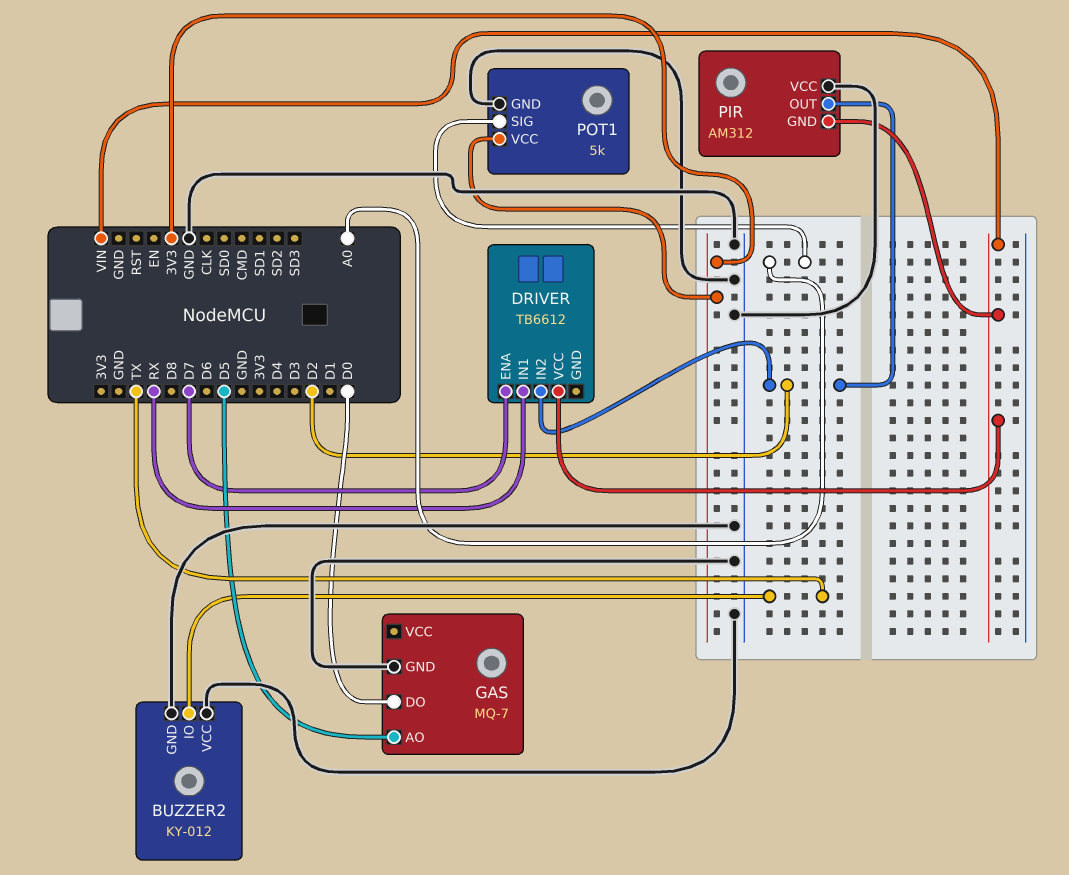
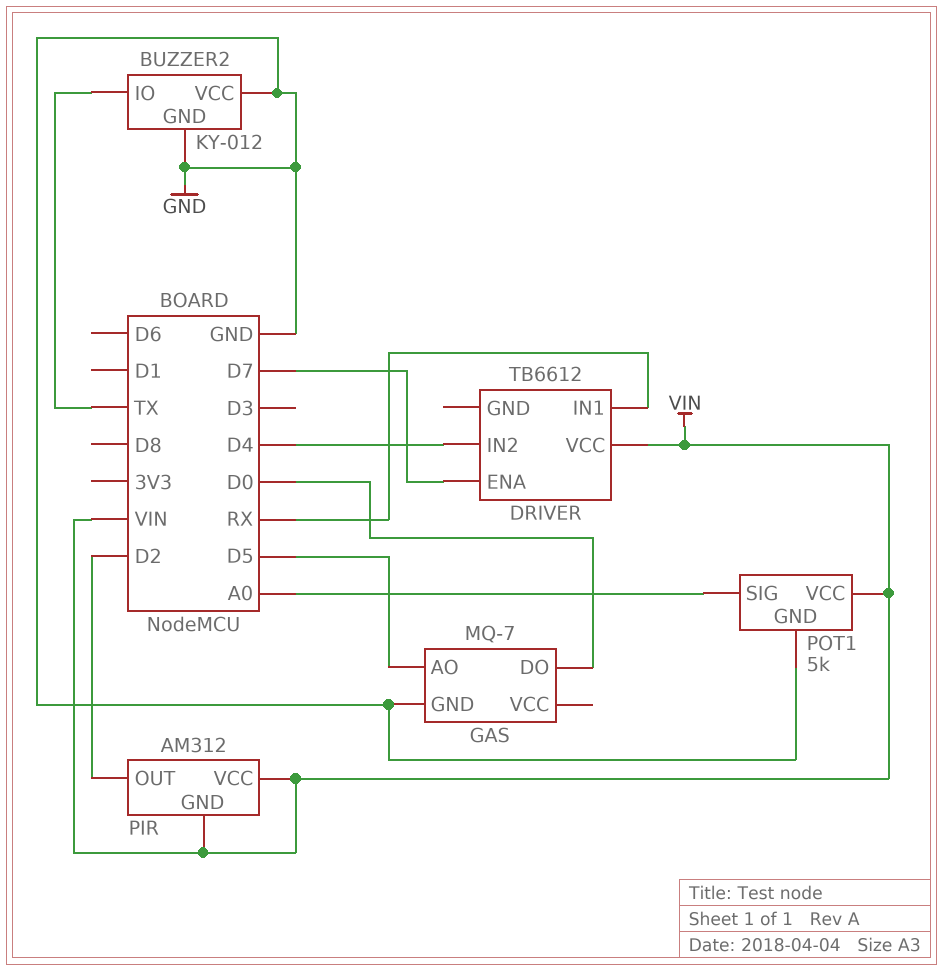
DRIVER pin IN2: D2 -> D4
PIR pin VCC: GND -> VIN
POT1 pin VCC: 3V3 -> VIN

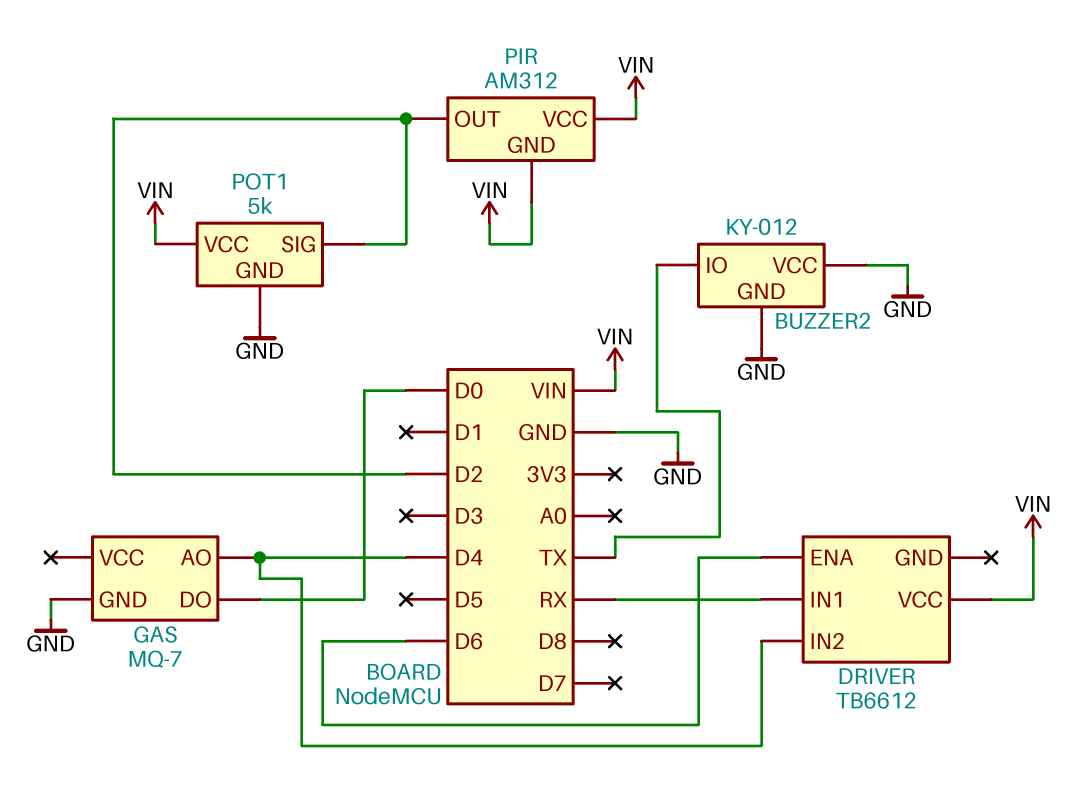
DRIVER pin ENA: D7 -> D6
GAS pin AO: D5 -> D4
POT1 pin SIG: A0 -> D2

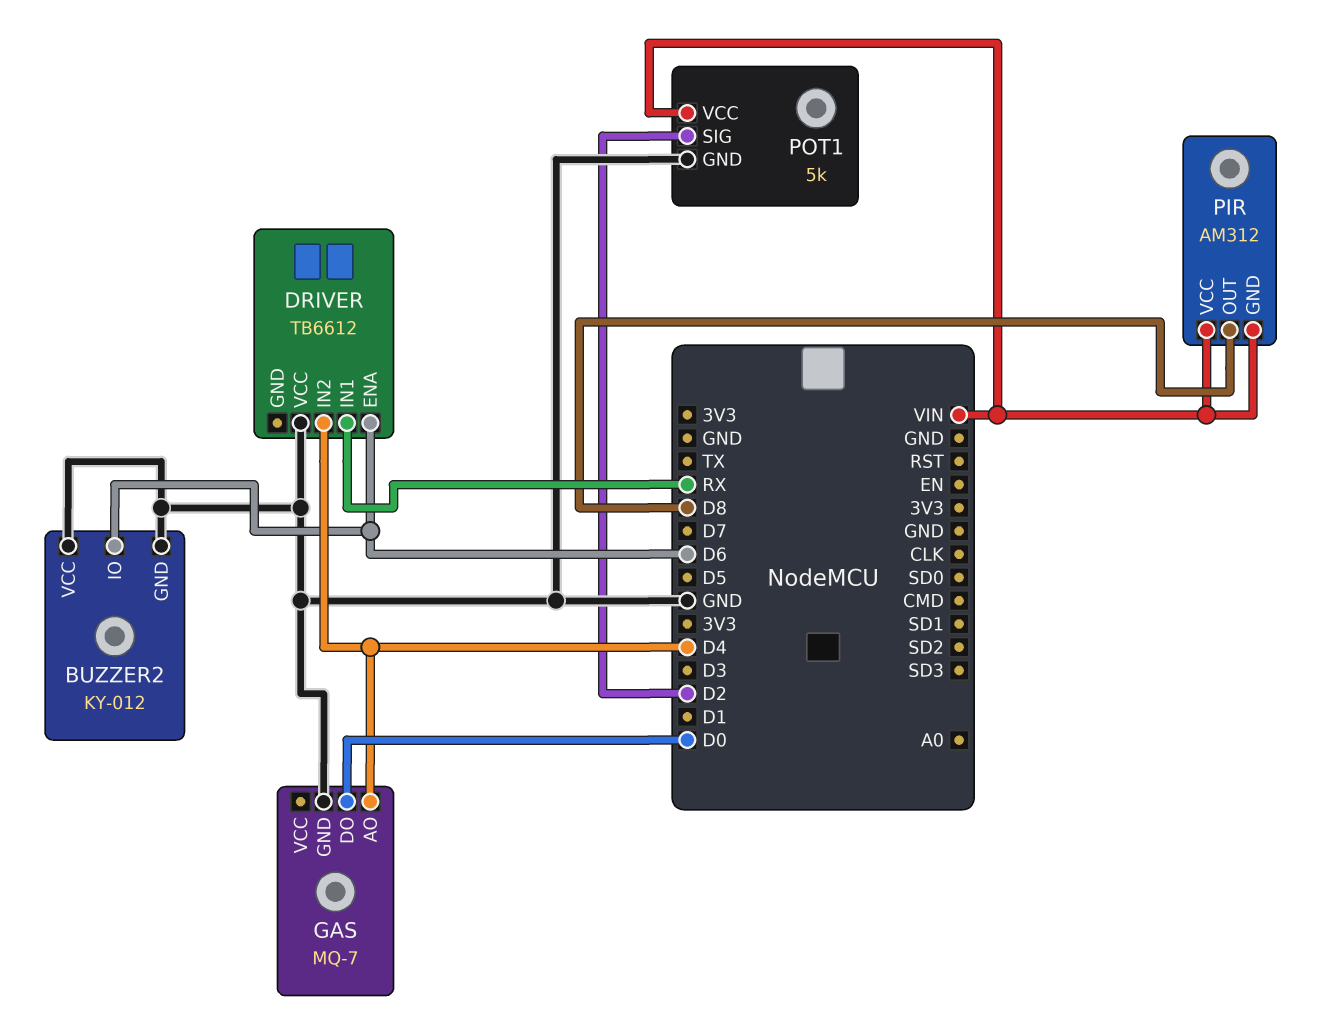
BUZZER2 pin IO: TX -> D6
DRIVER pin VCC: VIN -> GND
PIR pin OUT: D2 -> D8

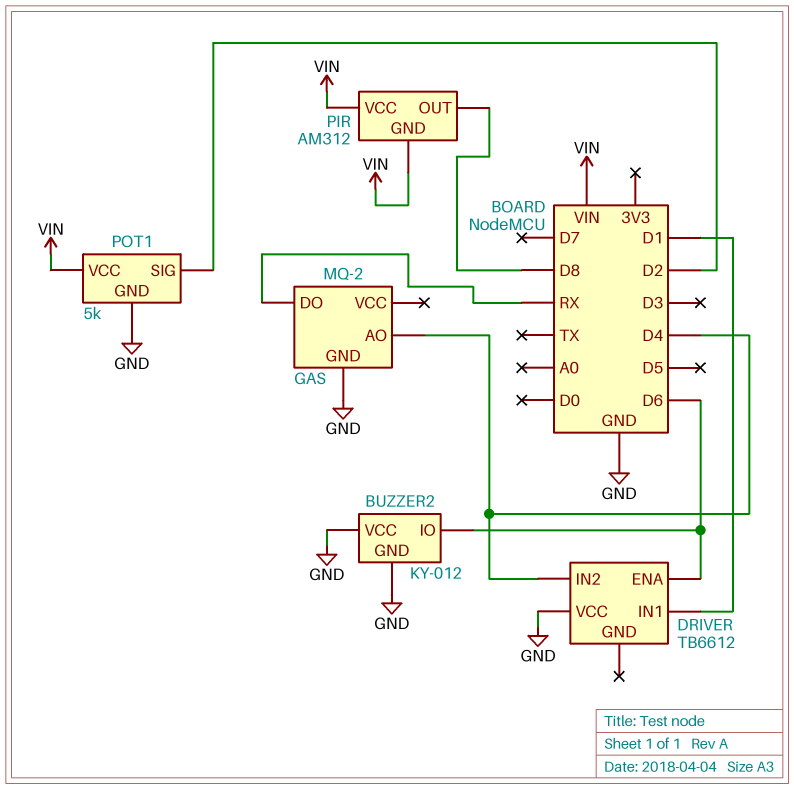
DRIVER pin IN1: RX -> D1
GAS: MQ-7 -> MQ-2
GAS pin DO: D0 -> RX

